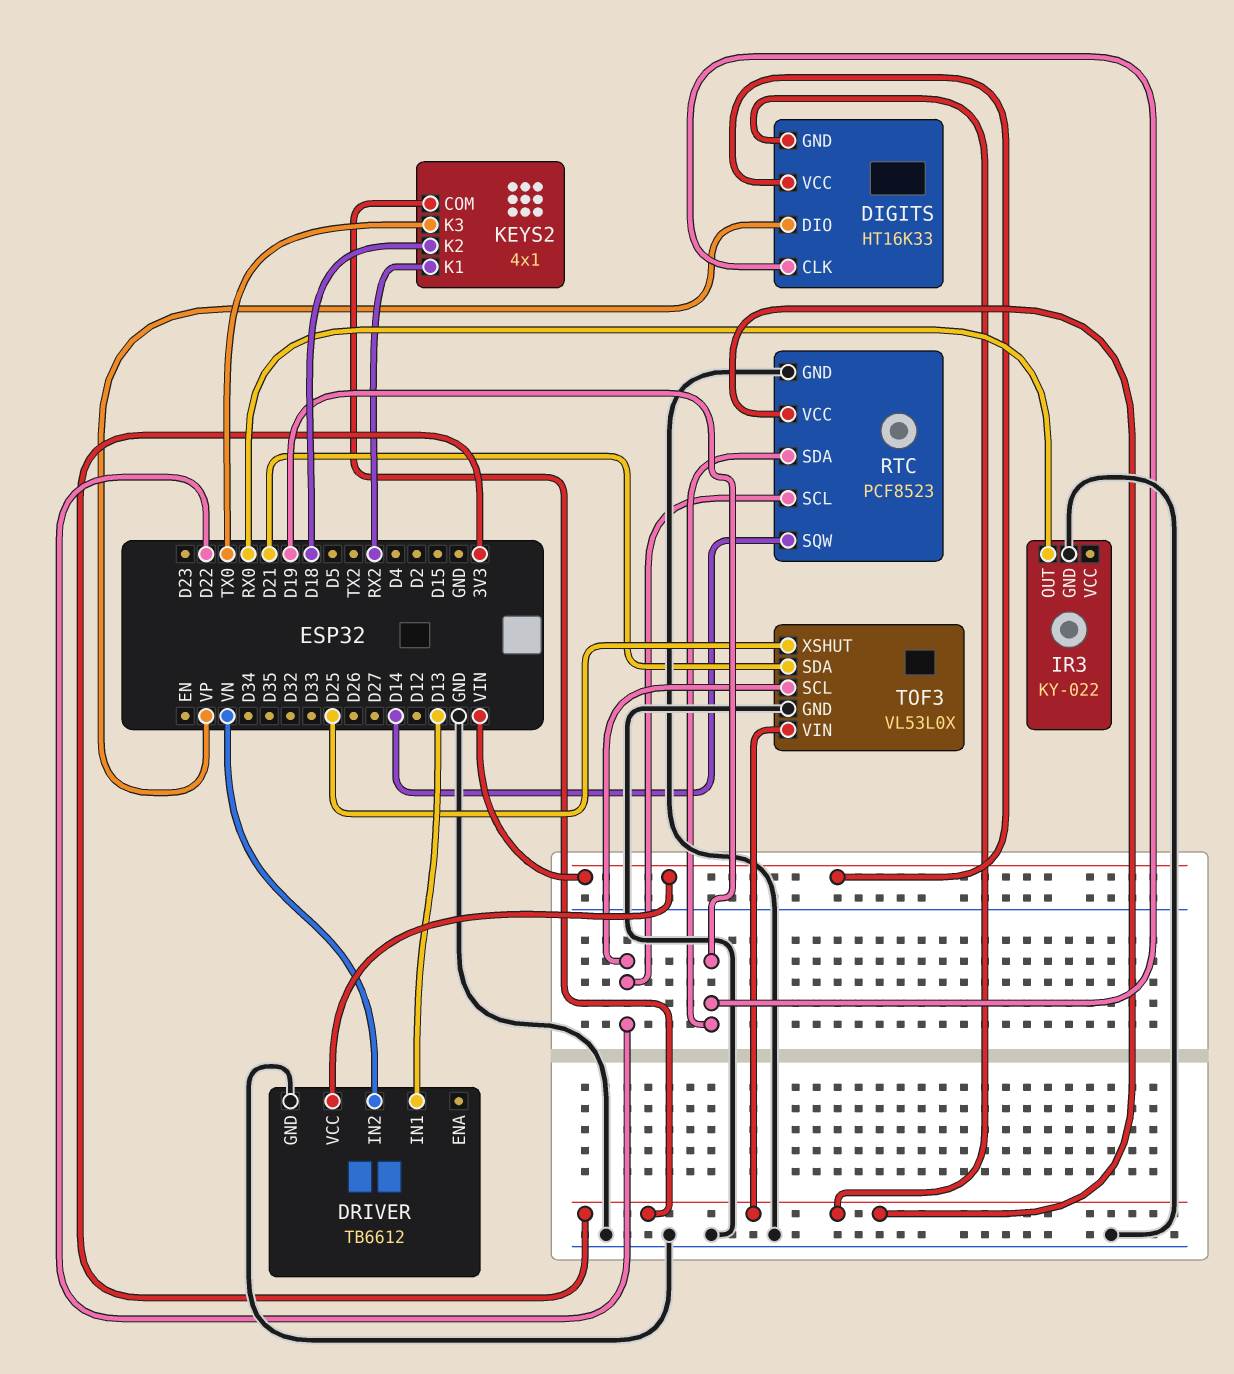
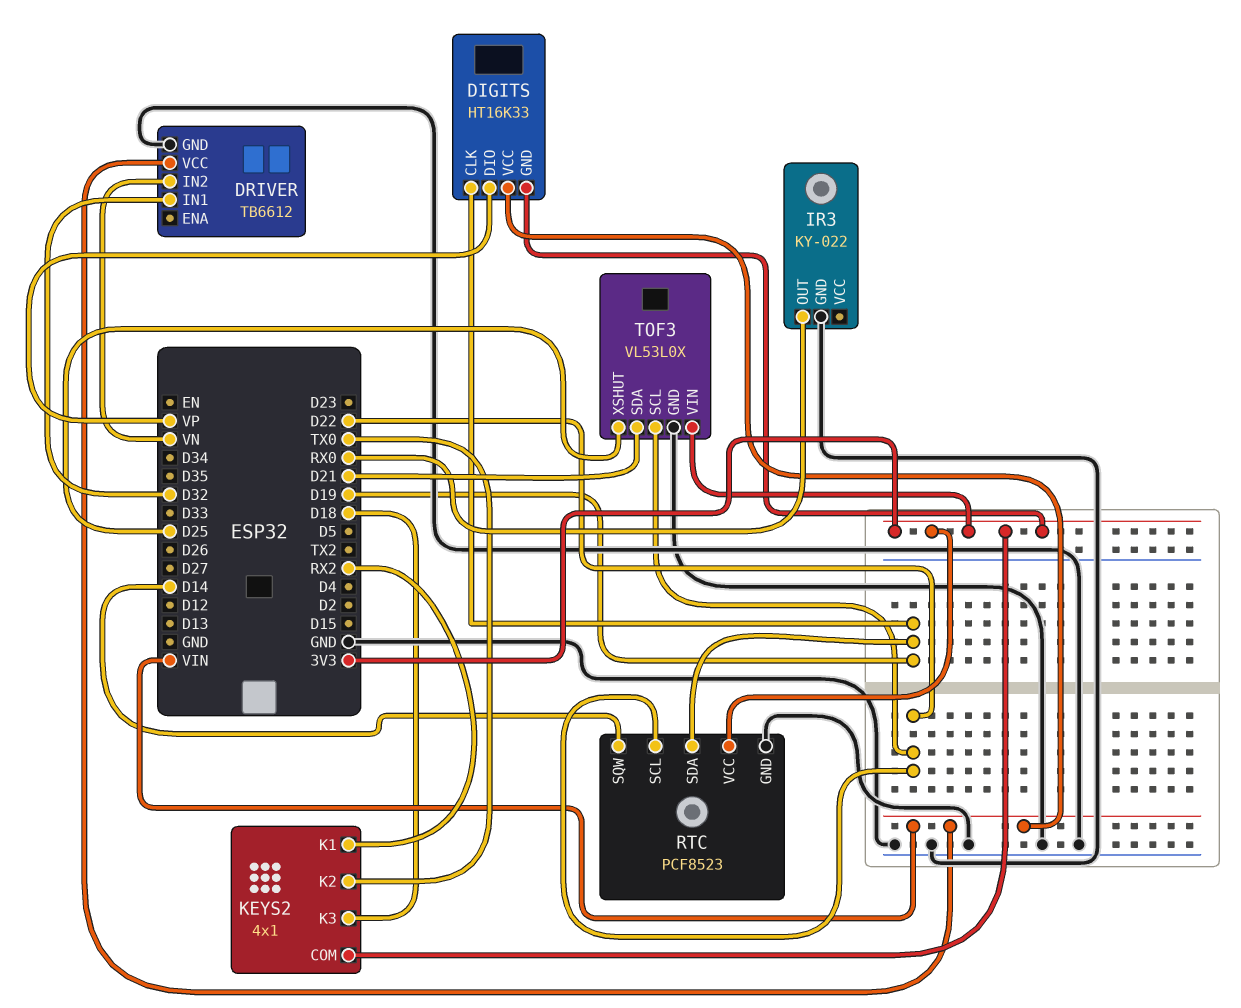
DRIVER pin IN1: D13 -> D32
KEYS2 pin K2: D18 -> TX0
KEYS2 pin K3: TX0 -> D18

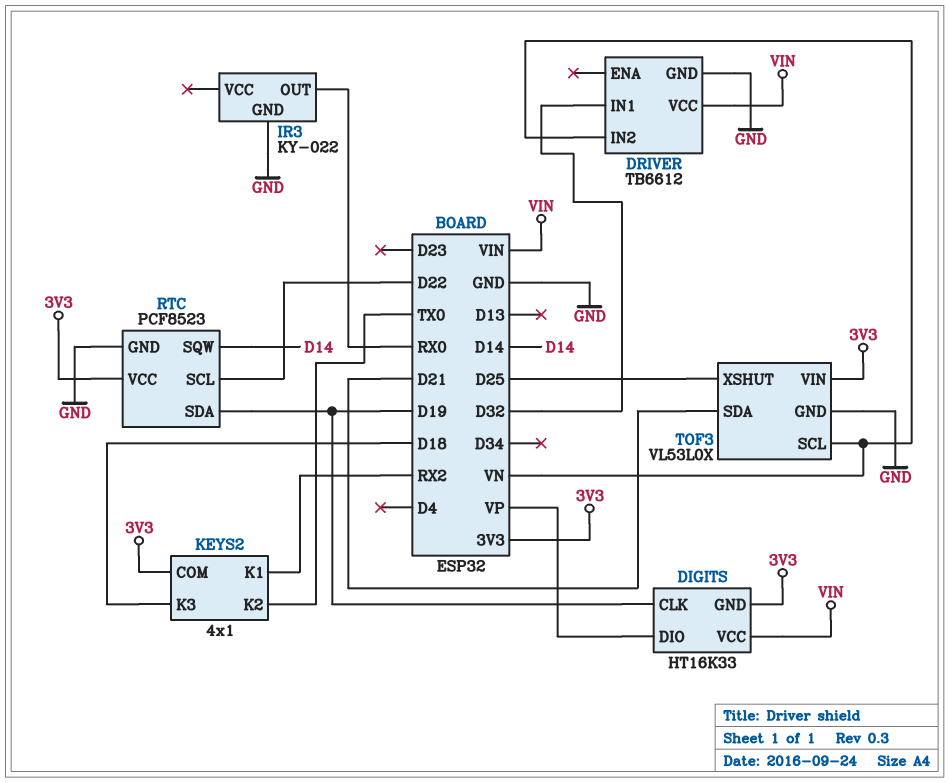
TOF3 pin SCL: D22 -> VN

